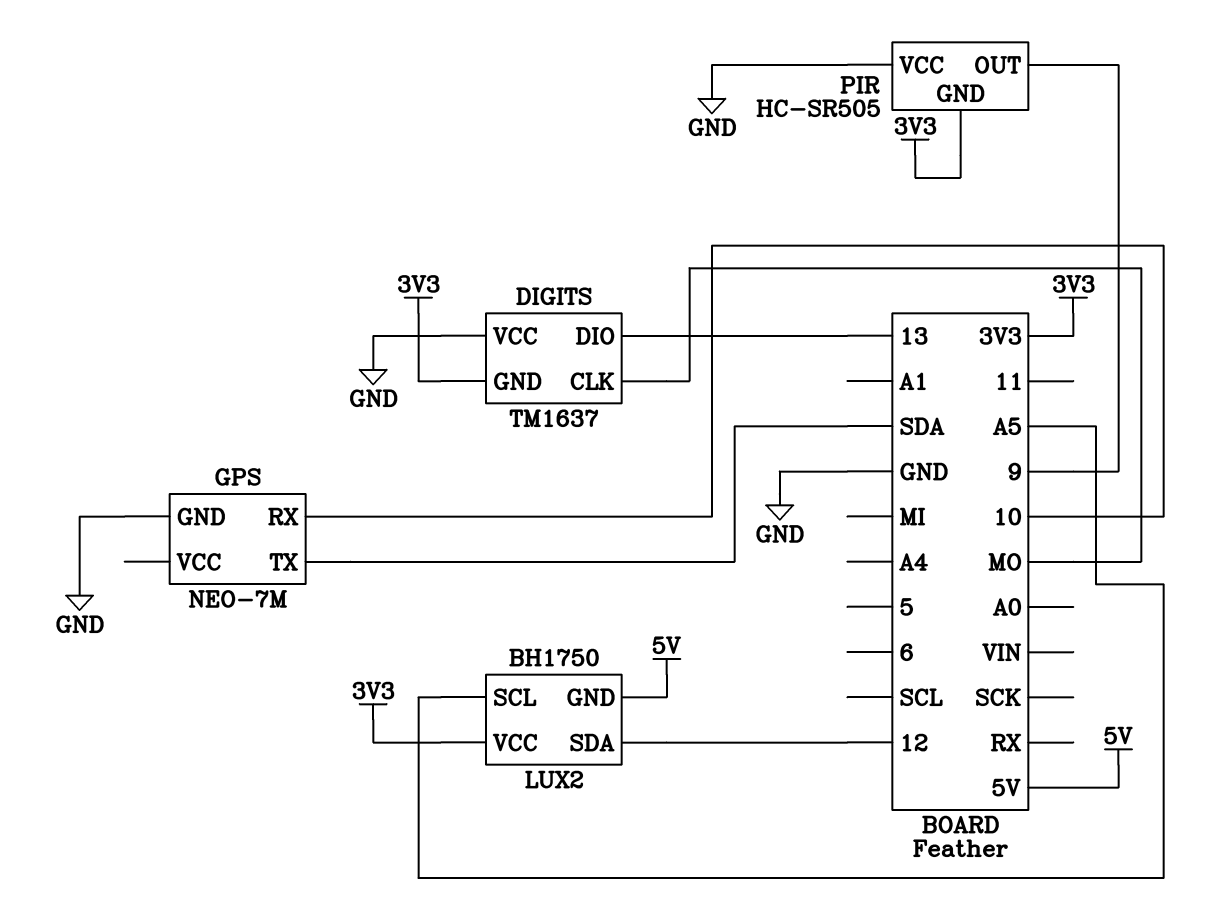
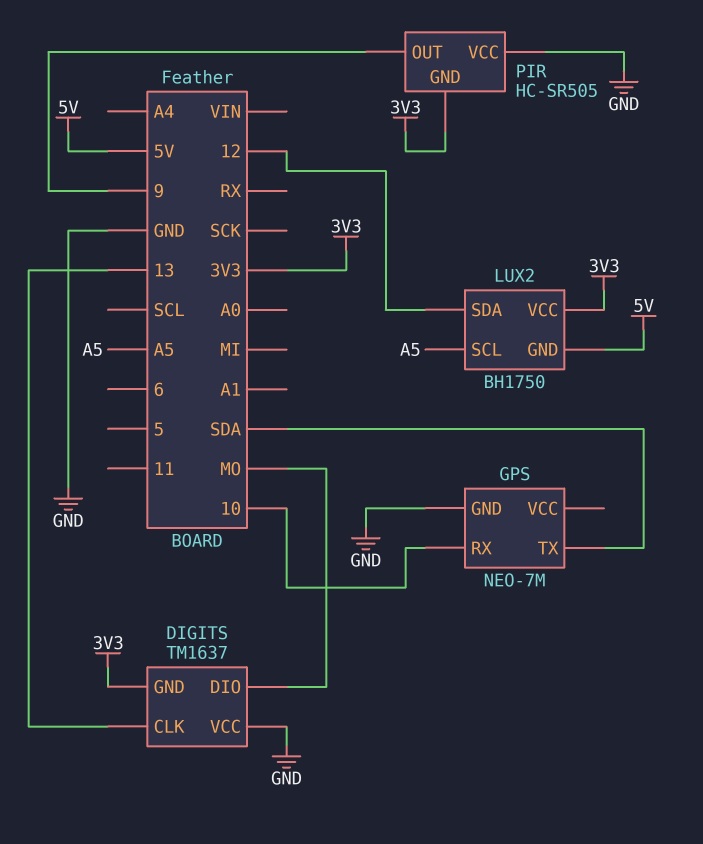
DIGITS pin CLK: MO -> 13
DIGITS pin DIO: 13 -> MO

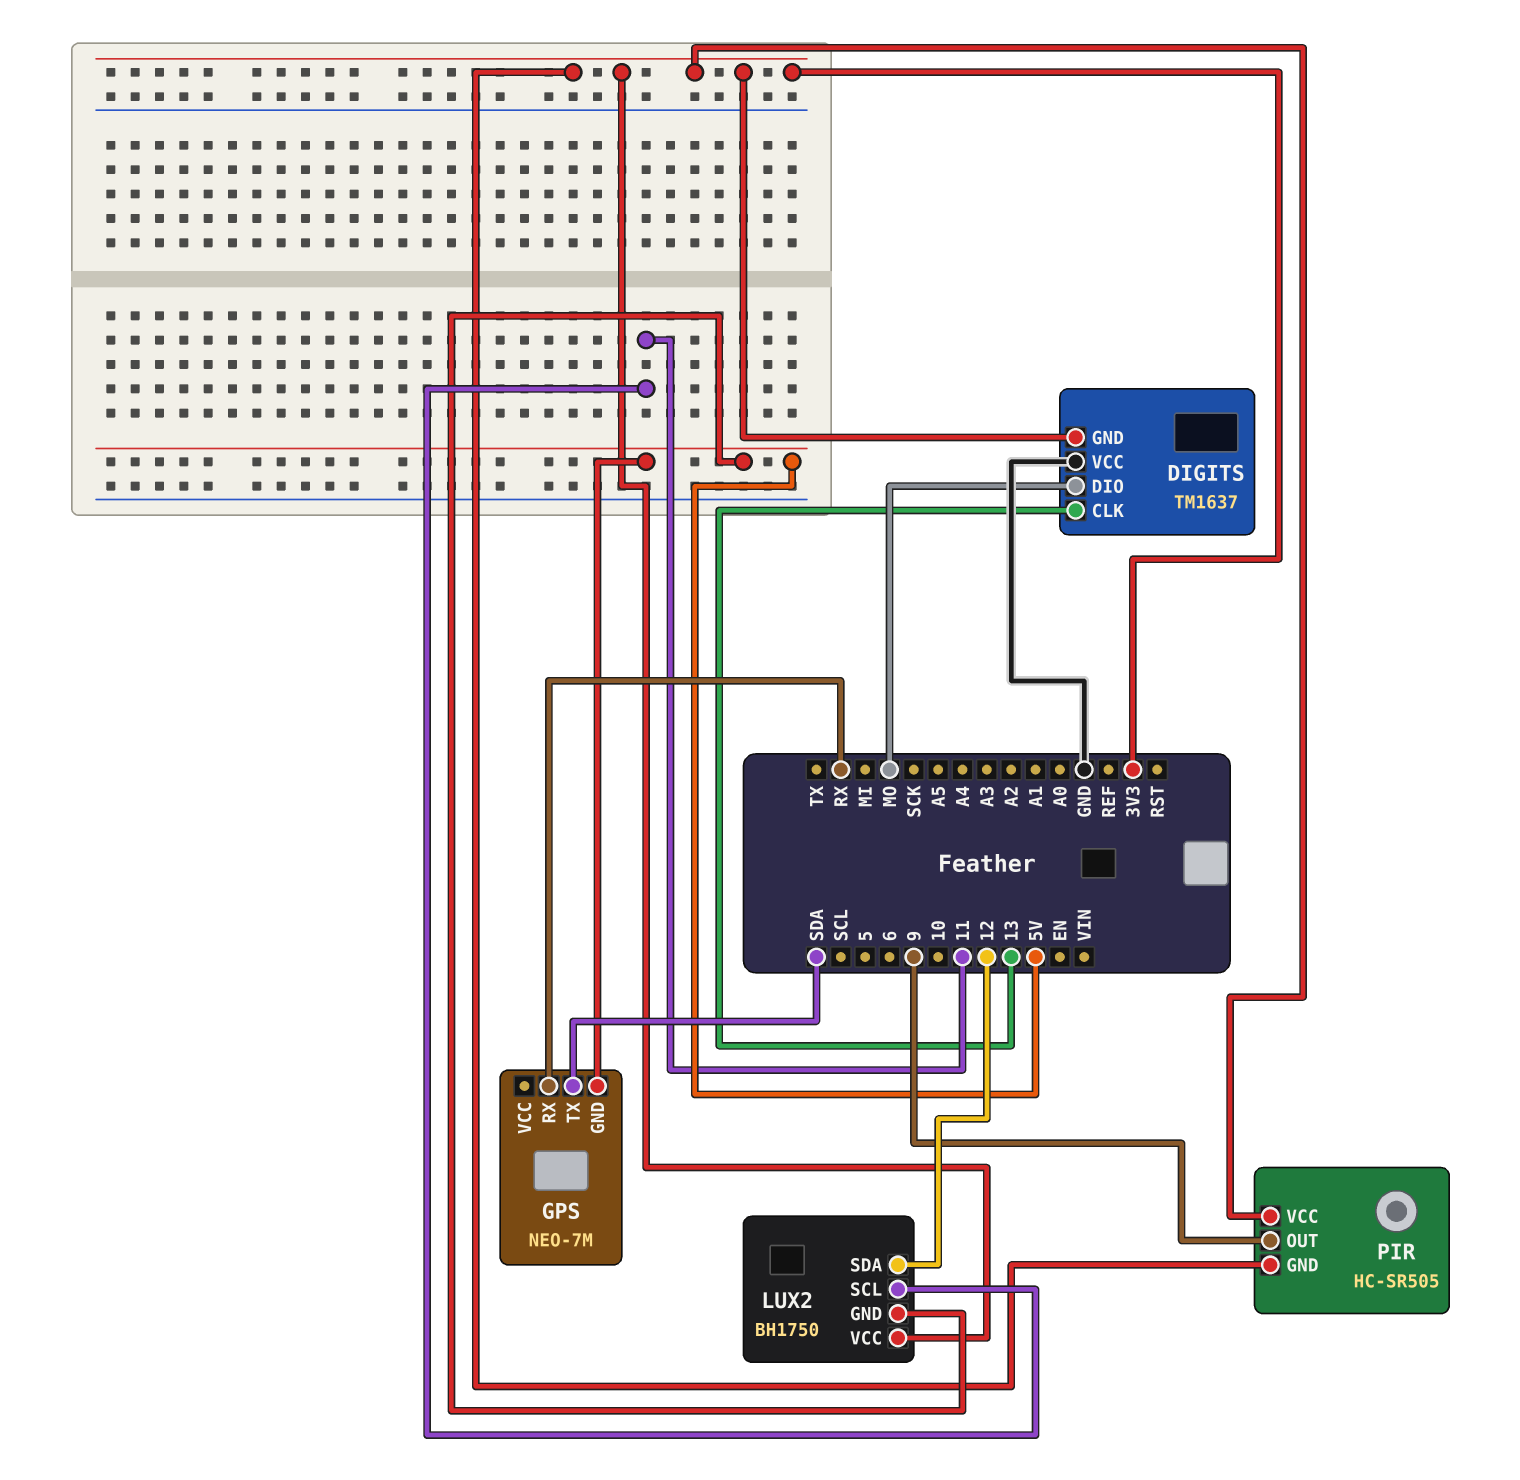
GPS pin GND: GND -> 5V
GPS pin RX: 10 -> RX
LUX2 pin SCL: A5 -> 11
PIR pin VCC: GND -> 3V3

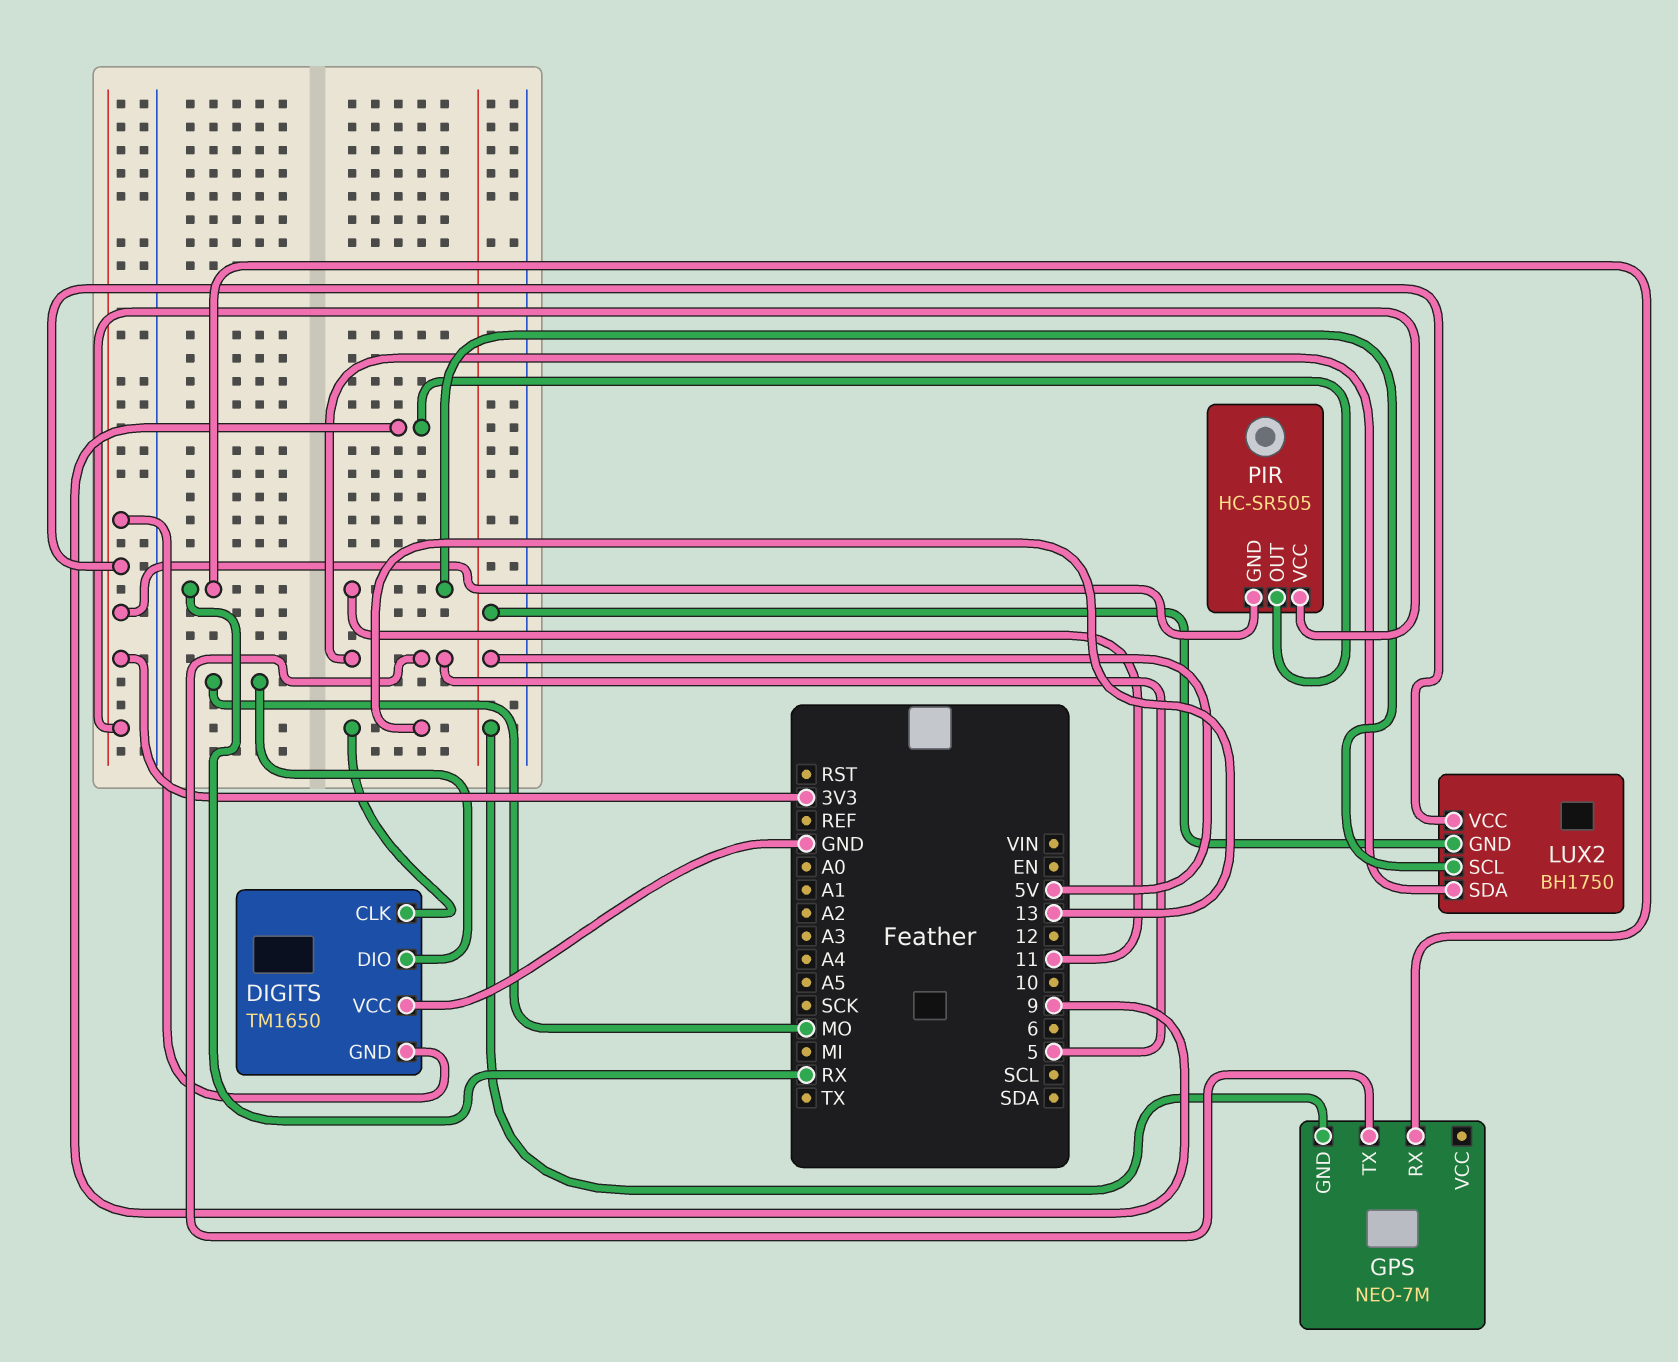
DIGITS: TM1637 -> TM1650
GPS pin TX: SDA -> 5
LUX2 pin SDA: 12 -> 5

